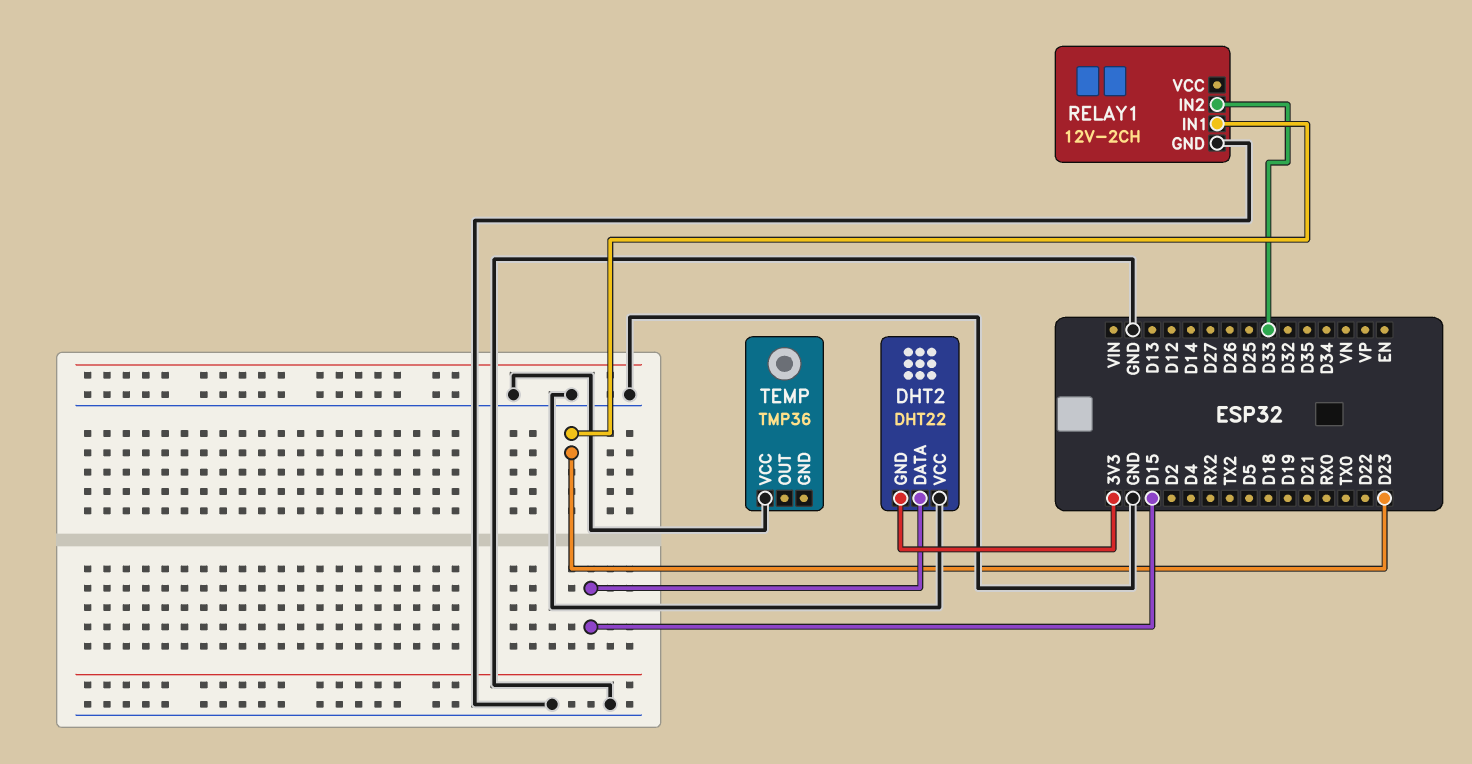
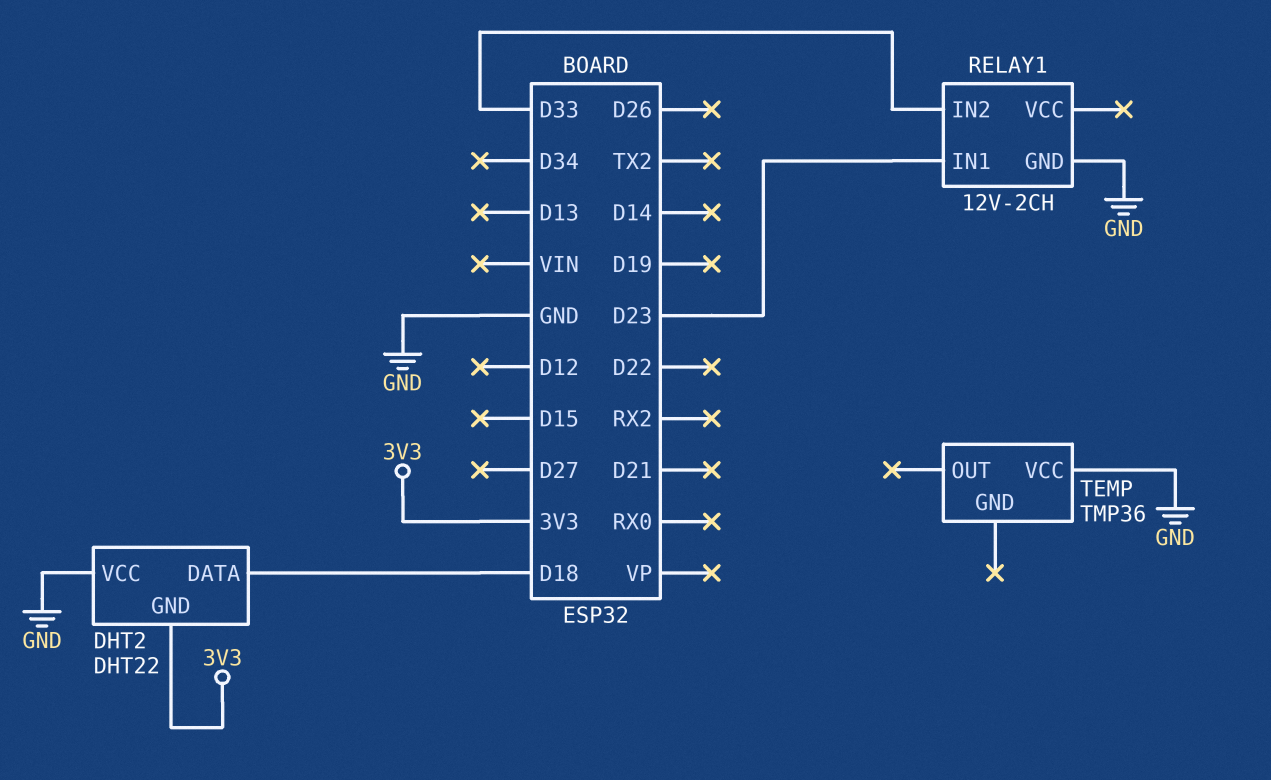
DHT2 pin DATA: D15 -> D18

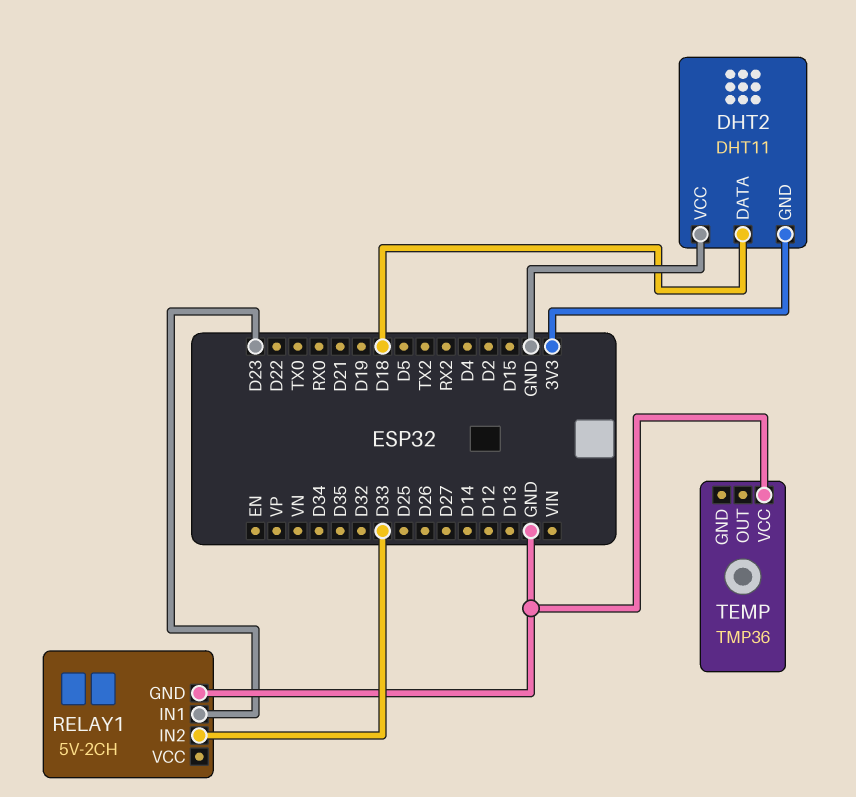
DHT2: DHT22 -> DHT11
RELAY1: 12V-2CH -> 5V-2CH

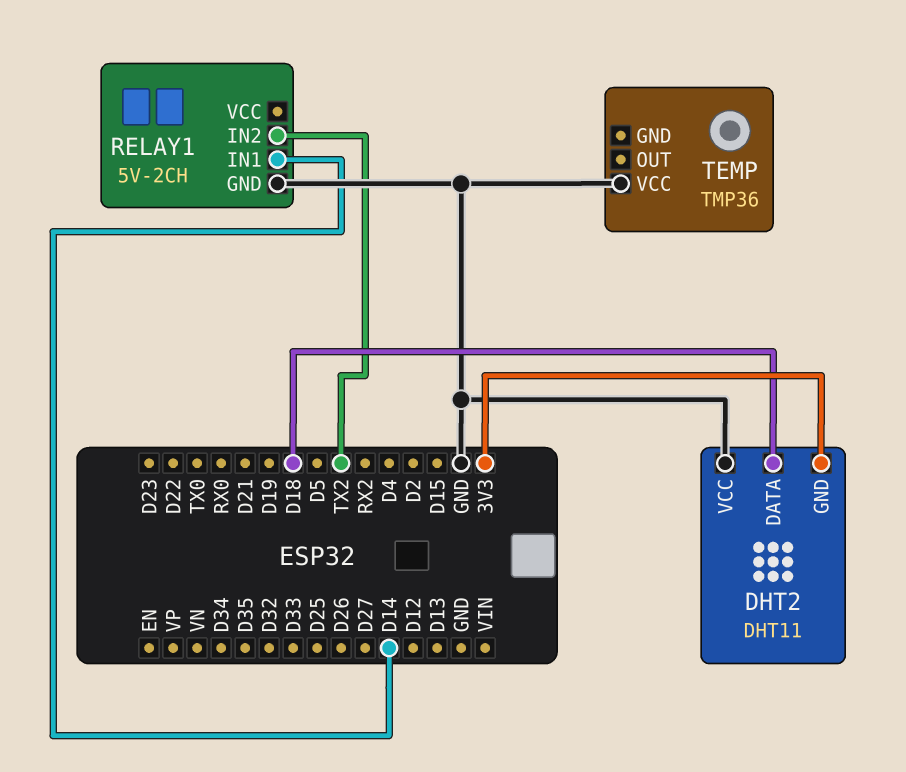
RELAY1 pin IN1: D23 -> D14
RELAY1 pin IN2: D33 -> TX2

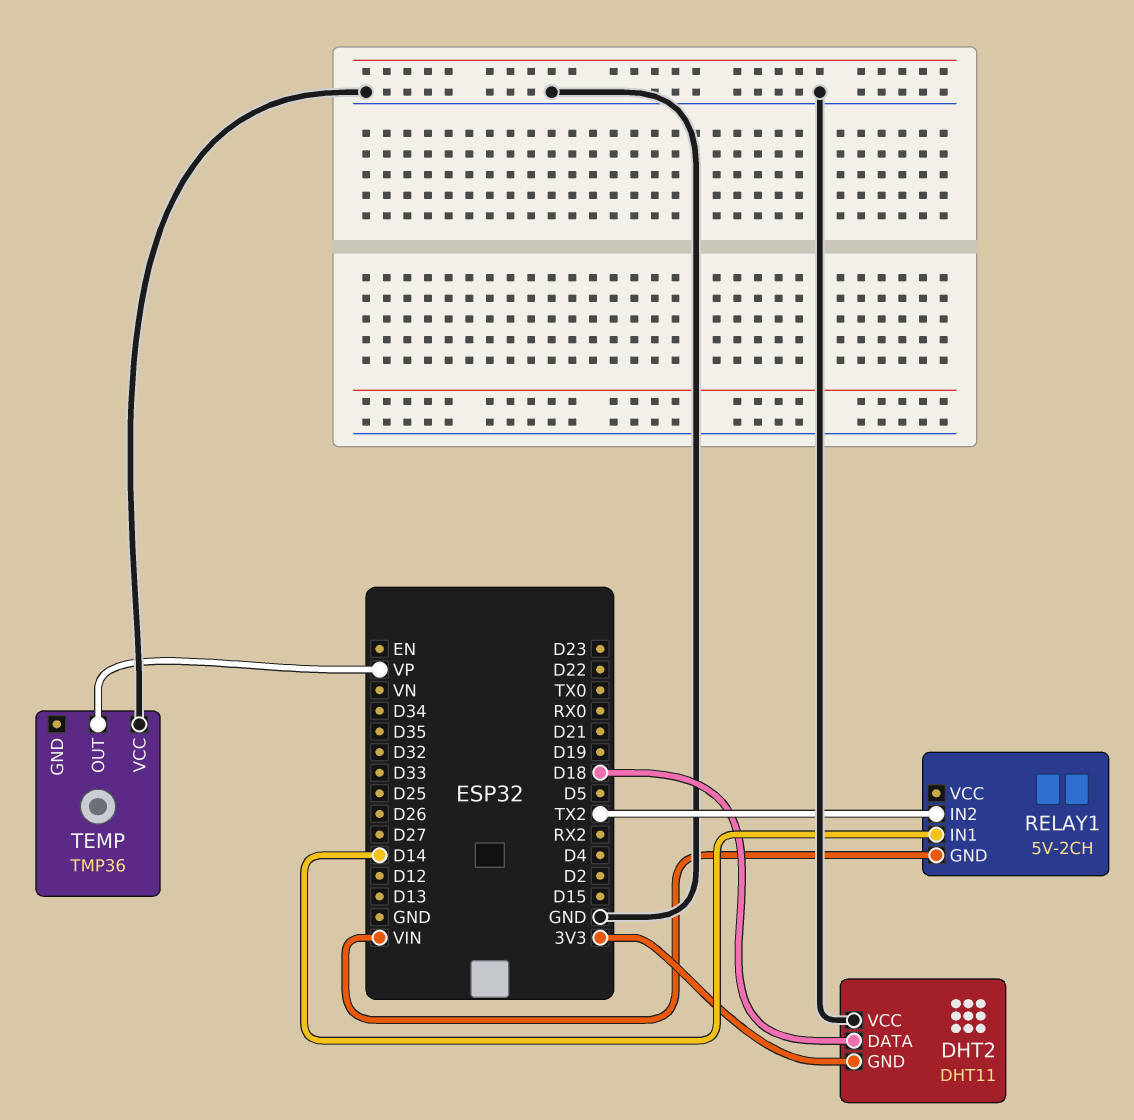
RELAY1 pin GND: GND -> VIN
TEMP pin OUT: none -> VP

